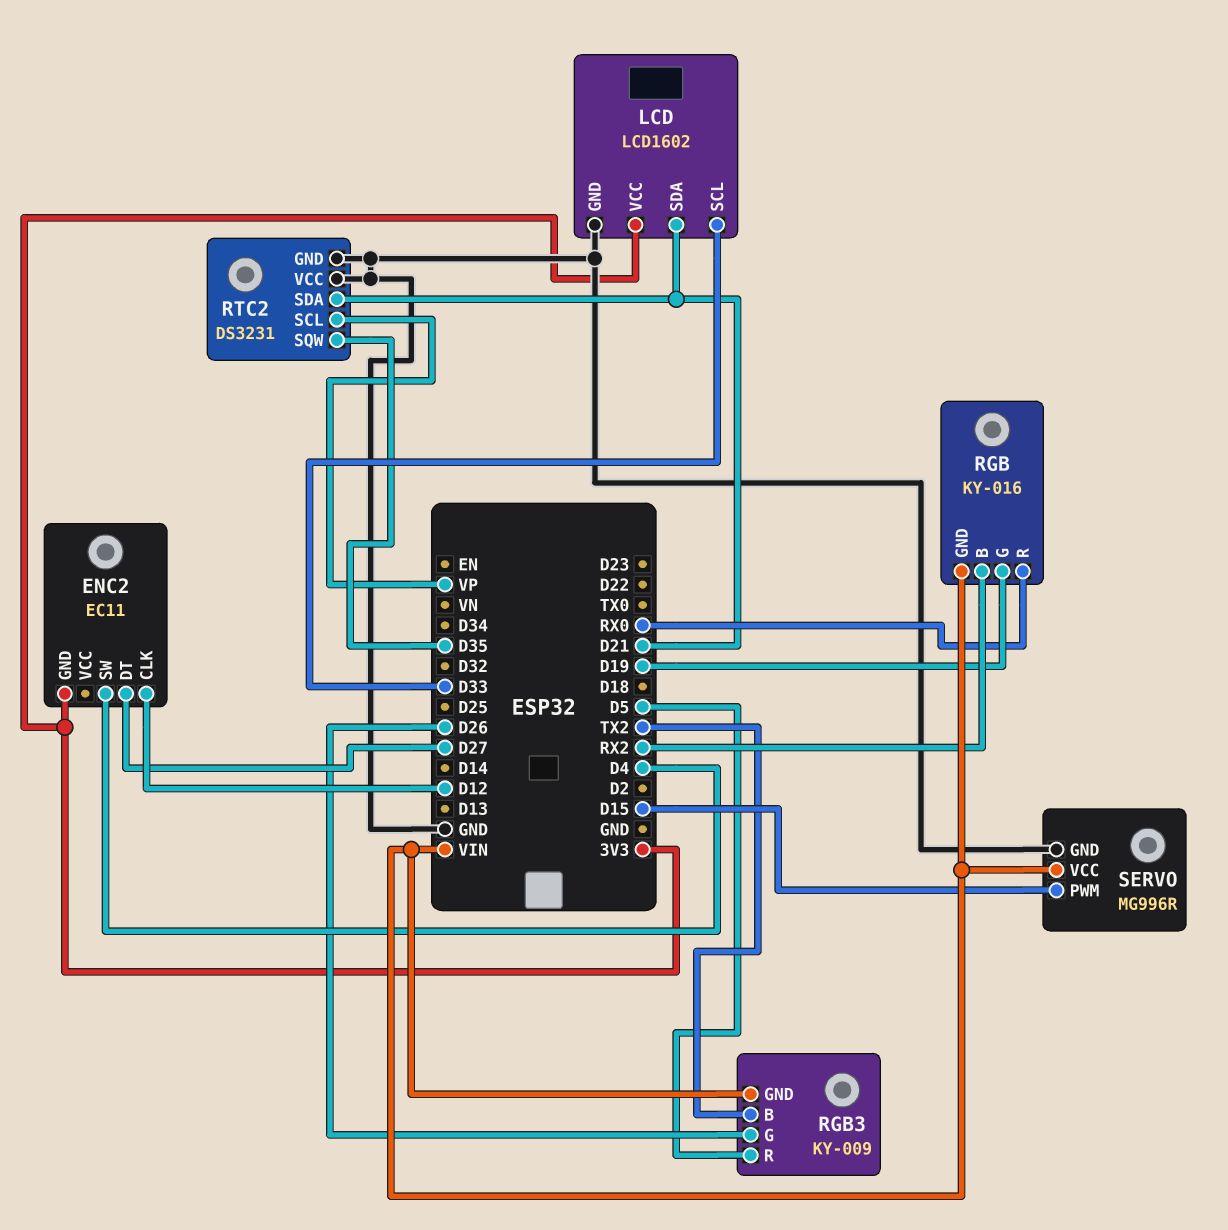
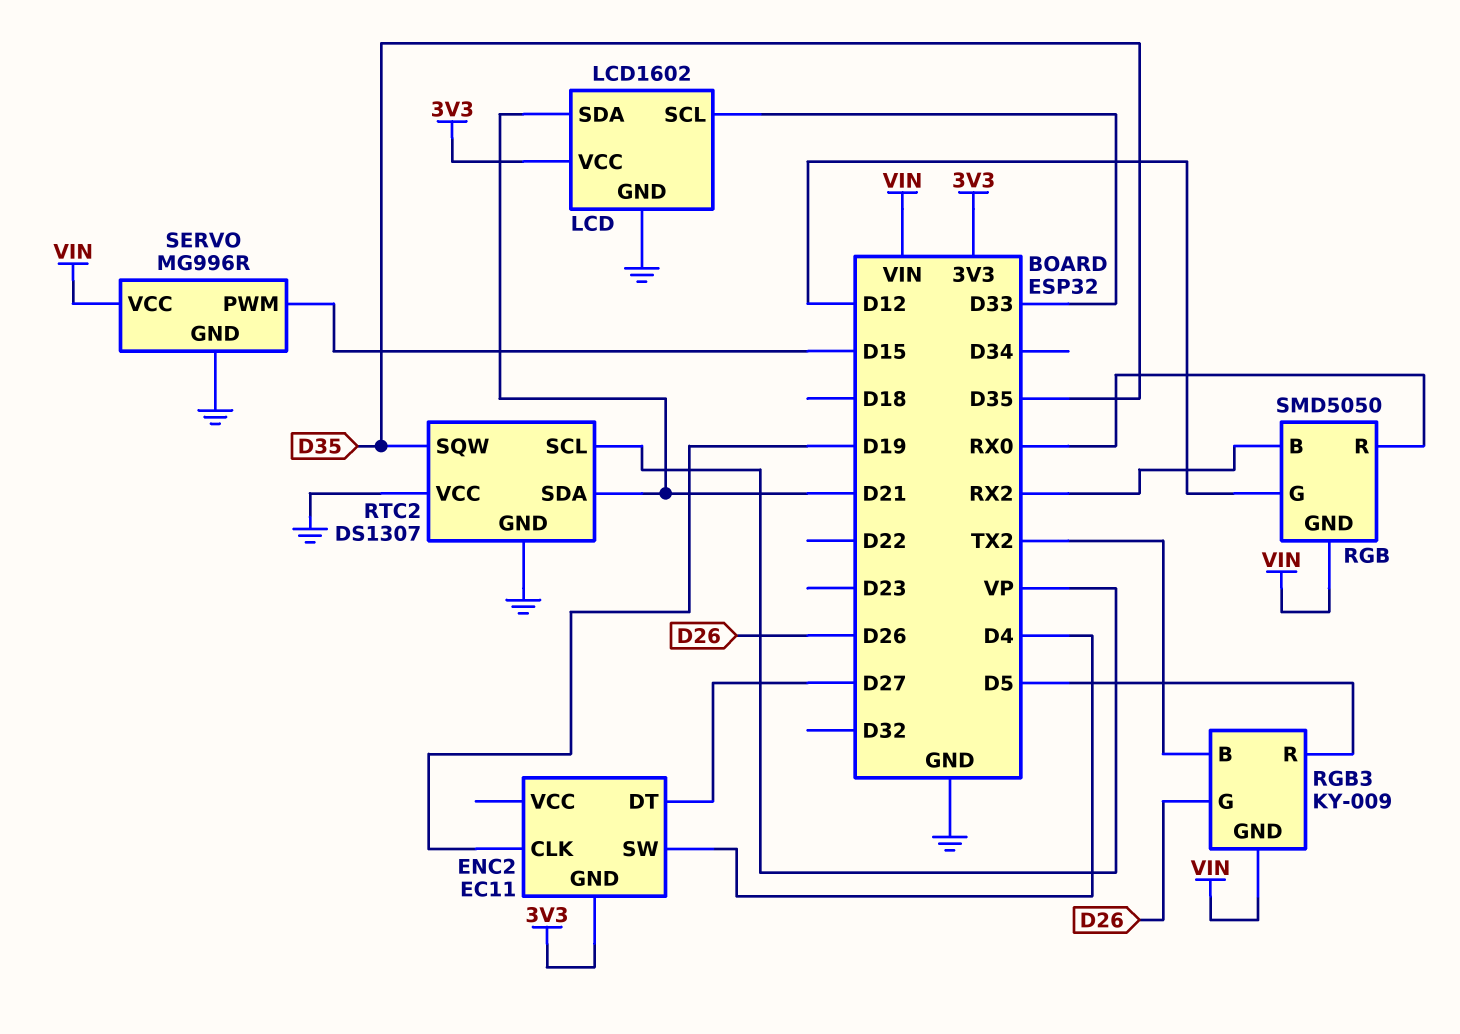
ENC2 pin CLK: D12 -> D19
RGB: KY-016 -> SMD5050
RGB pin G: D19 -> D12
RTC2: DS3231 -> DS1307

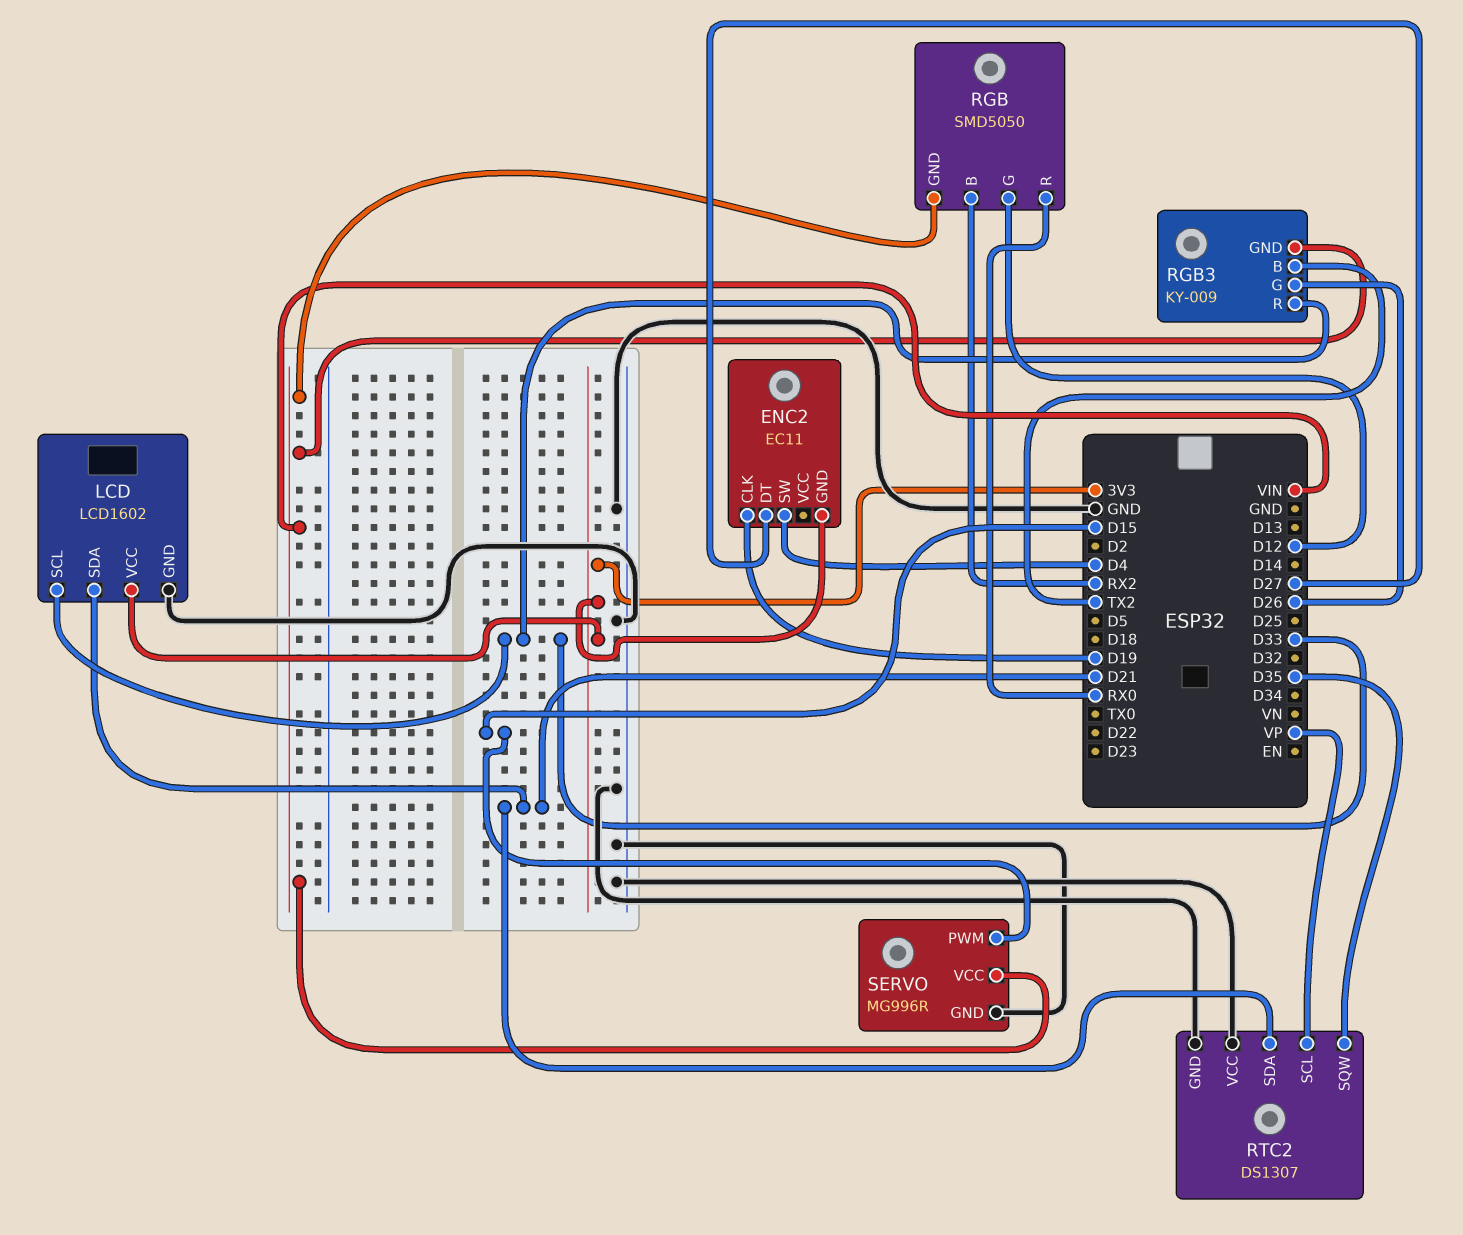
RGB3 pin R: D5 -> D33

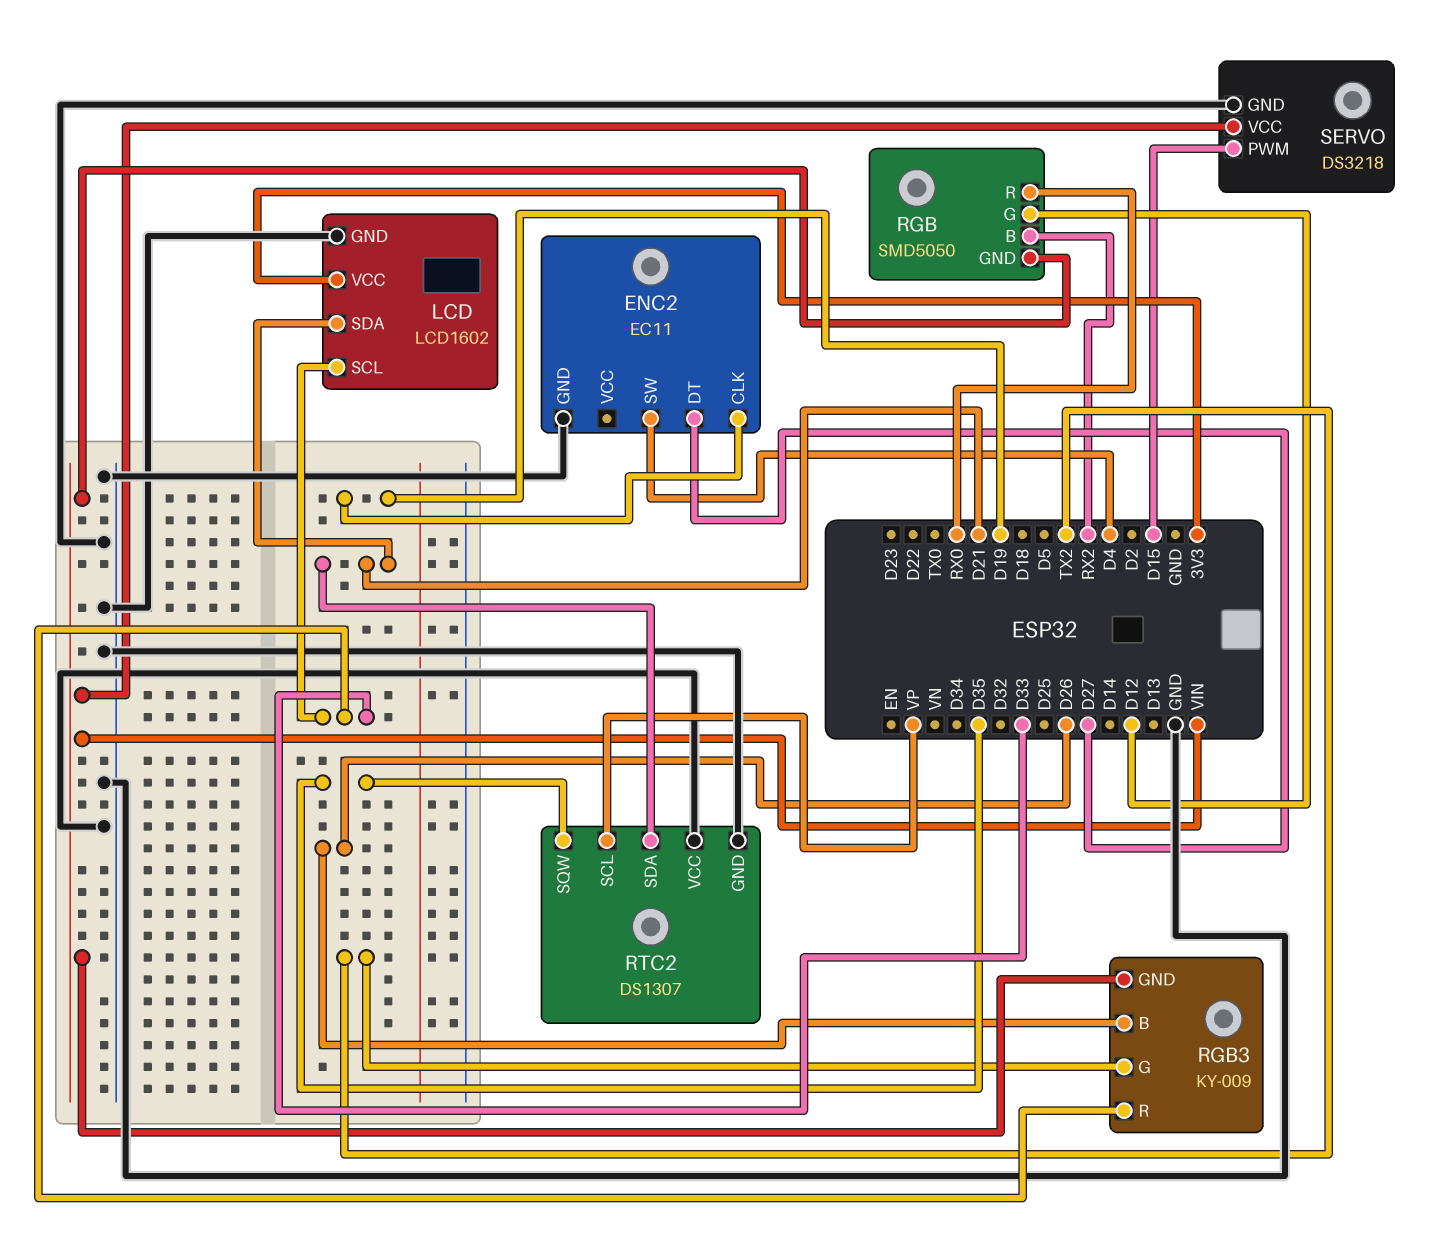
ENC2 pin GND: 3V3 -> GND
RGB3 pin B: TX2 -> D26
RGB3 pin G: D26 -> TX2
SERVO: MG996R -> DS3218

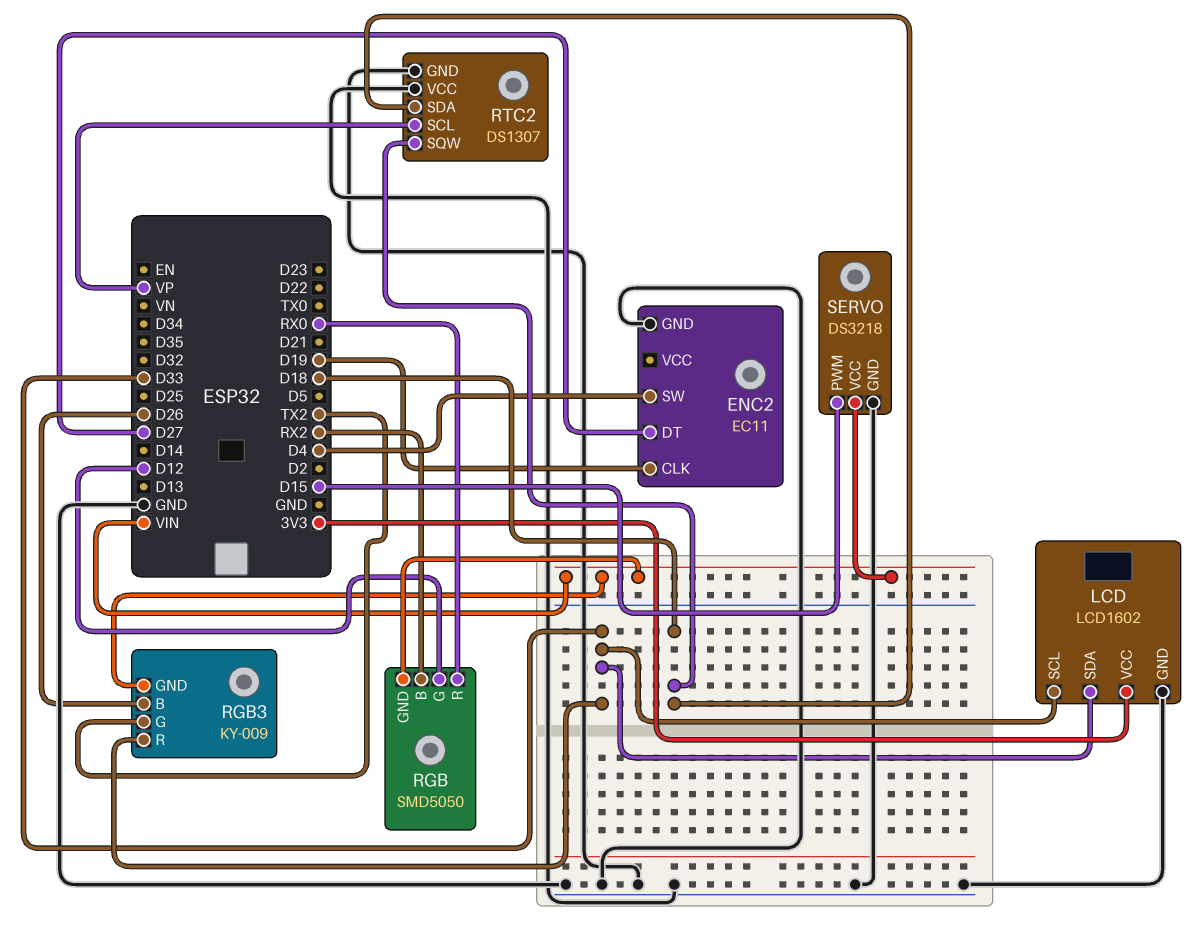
LCD pin SDA: D21 -> D33
RTC2 pin SDA: D21 -> D18
RTC2 pin SQW: D35 -> D18

